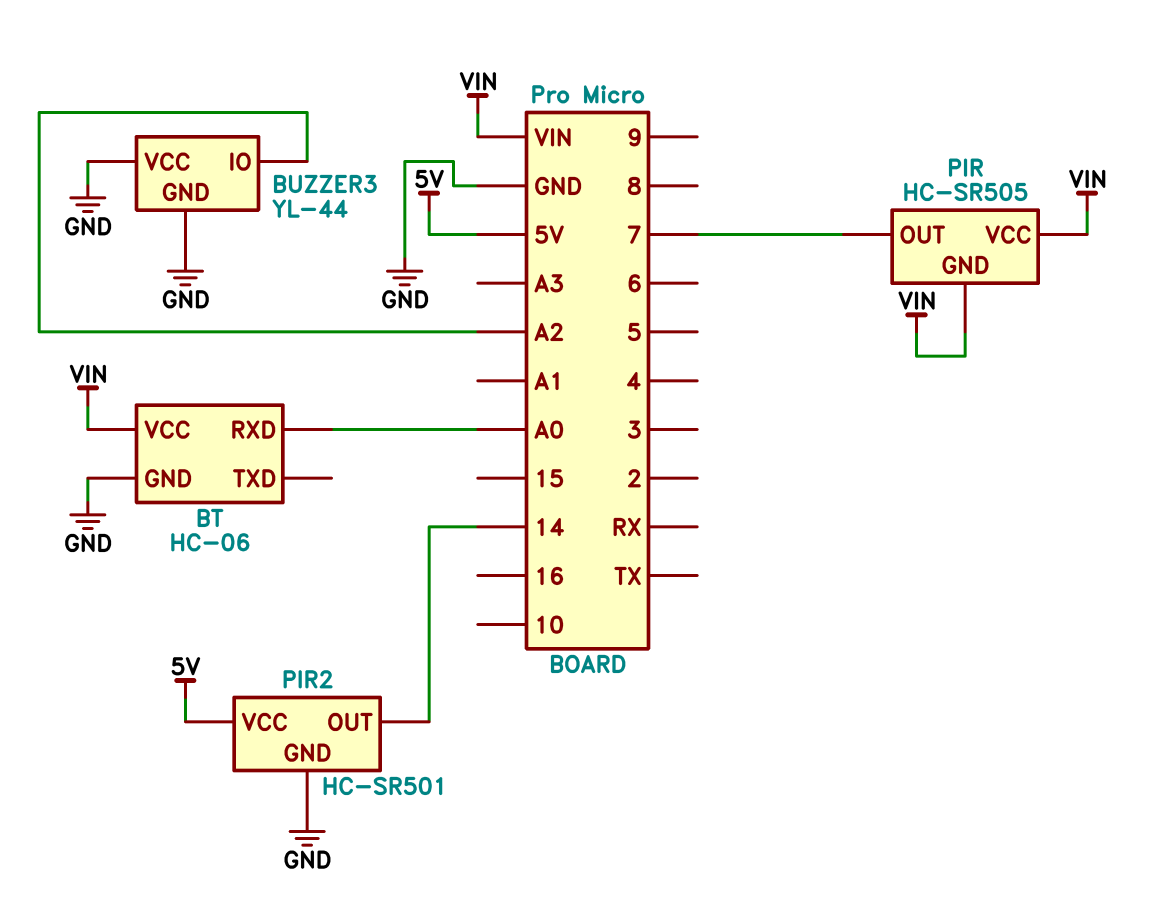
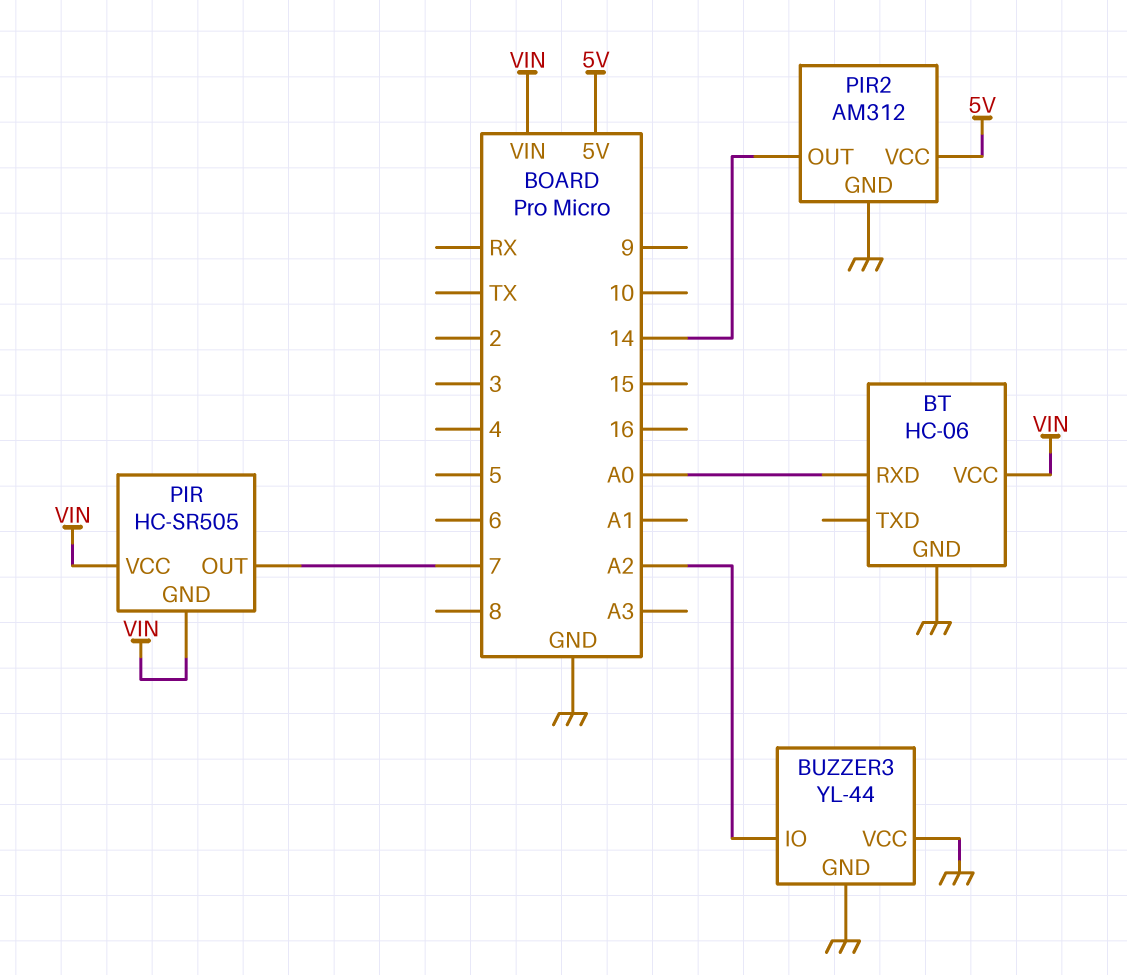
PIR2: HC-SR501 -> AM312

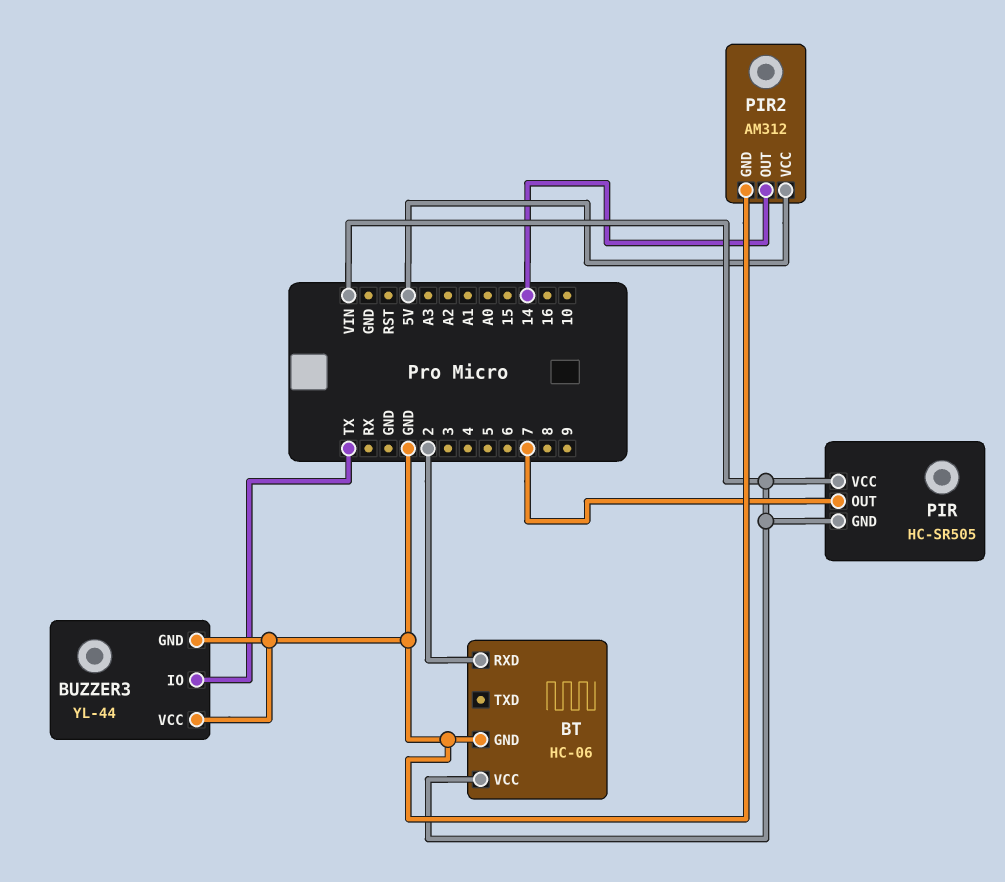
BT pin RXD: A0 -> 2
BUZZER3 pin IO: A2 -> TX

